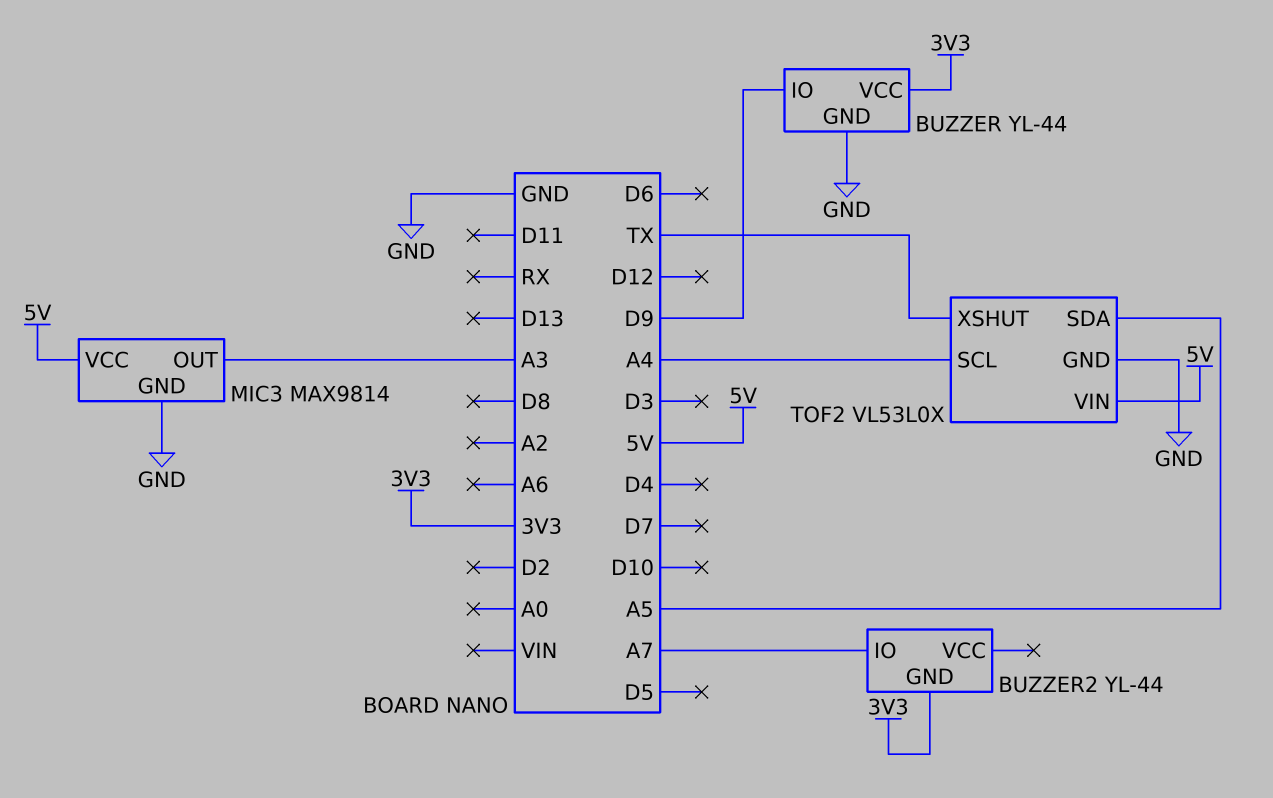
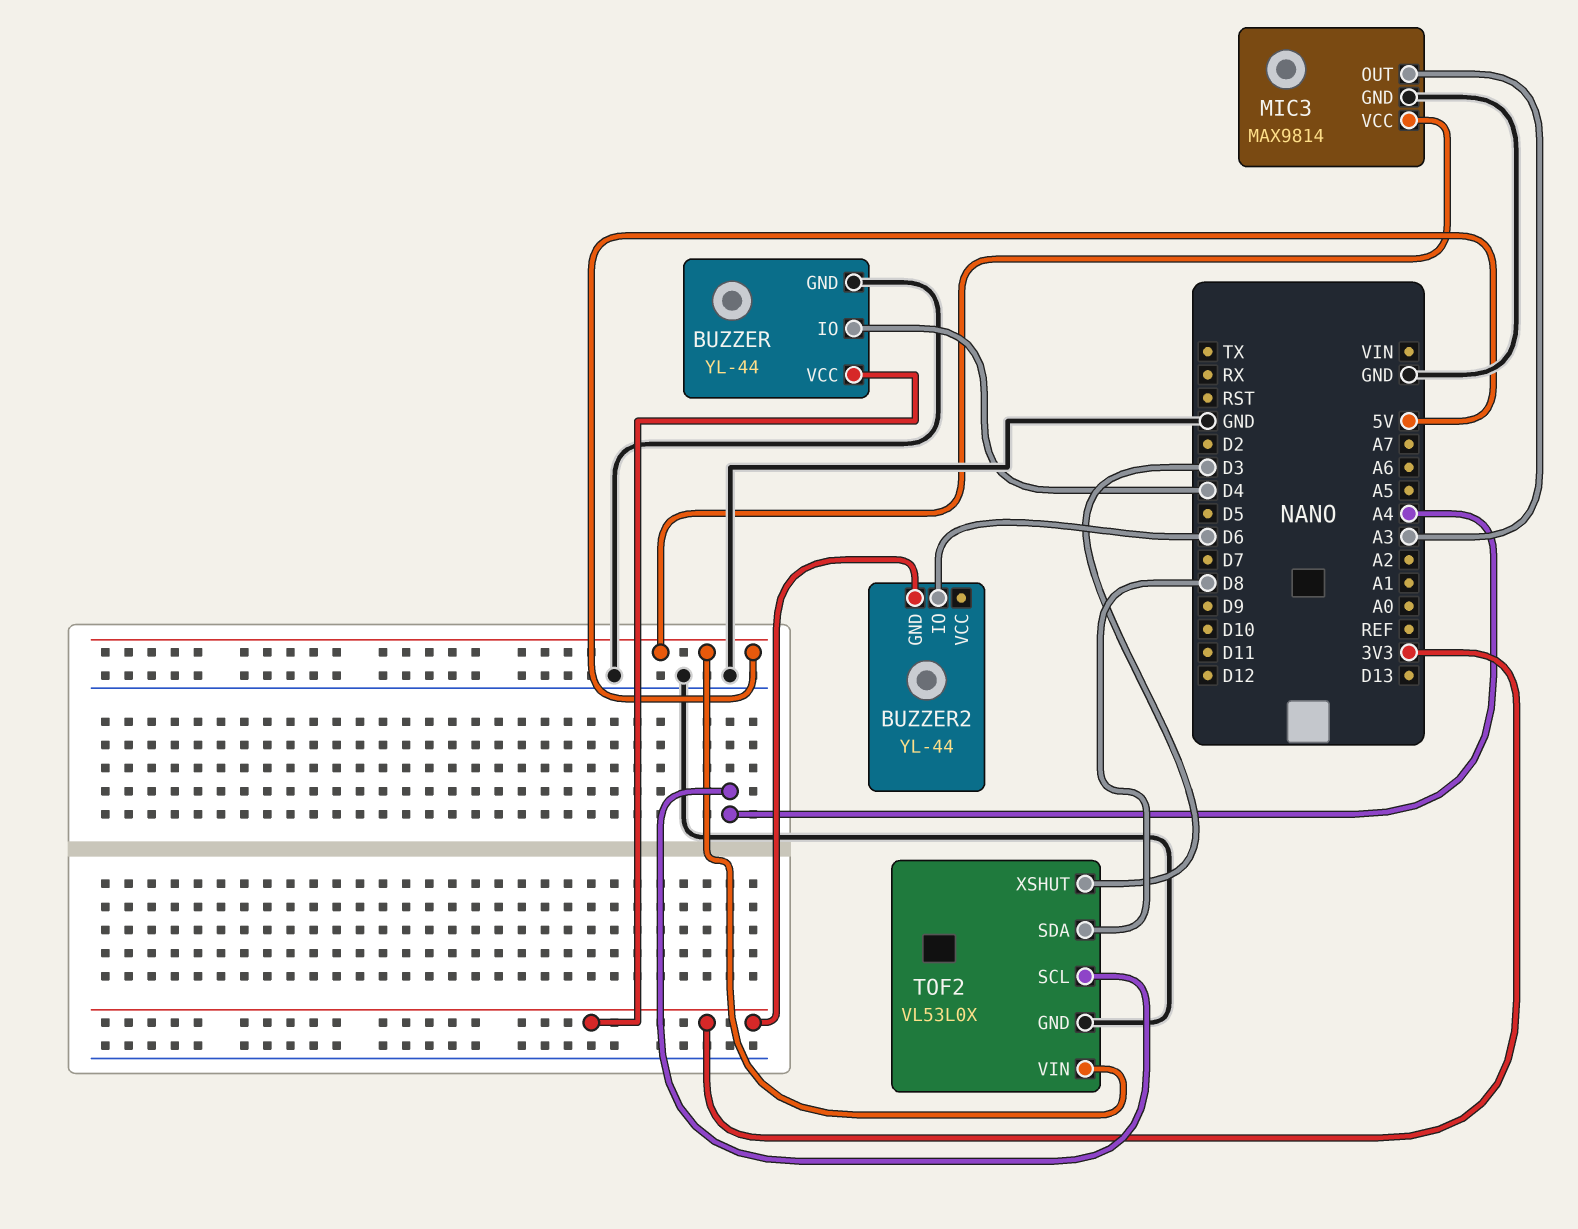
BUZZER pin IO: D9 -> D4
BUZZER2 pin IO: A7 -> D6
TOF2 pin SDA: A5 -> D8
TOF2 pin XSHUT: TX -> D3

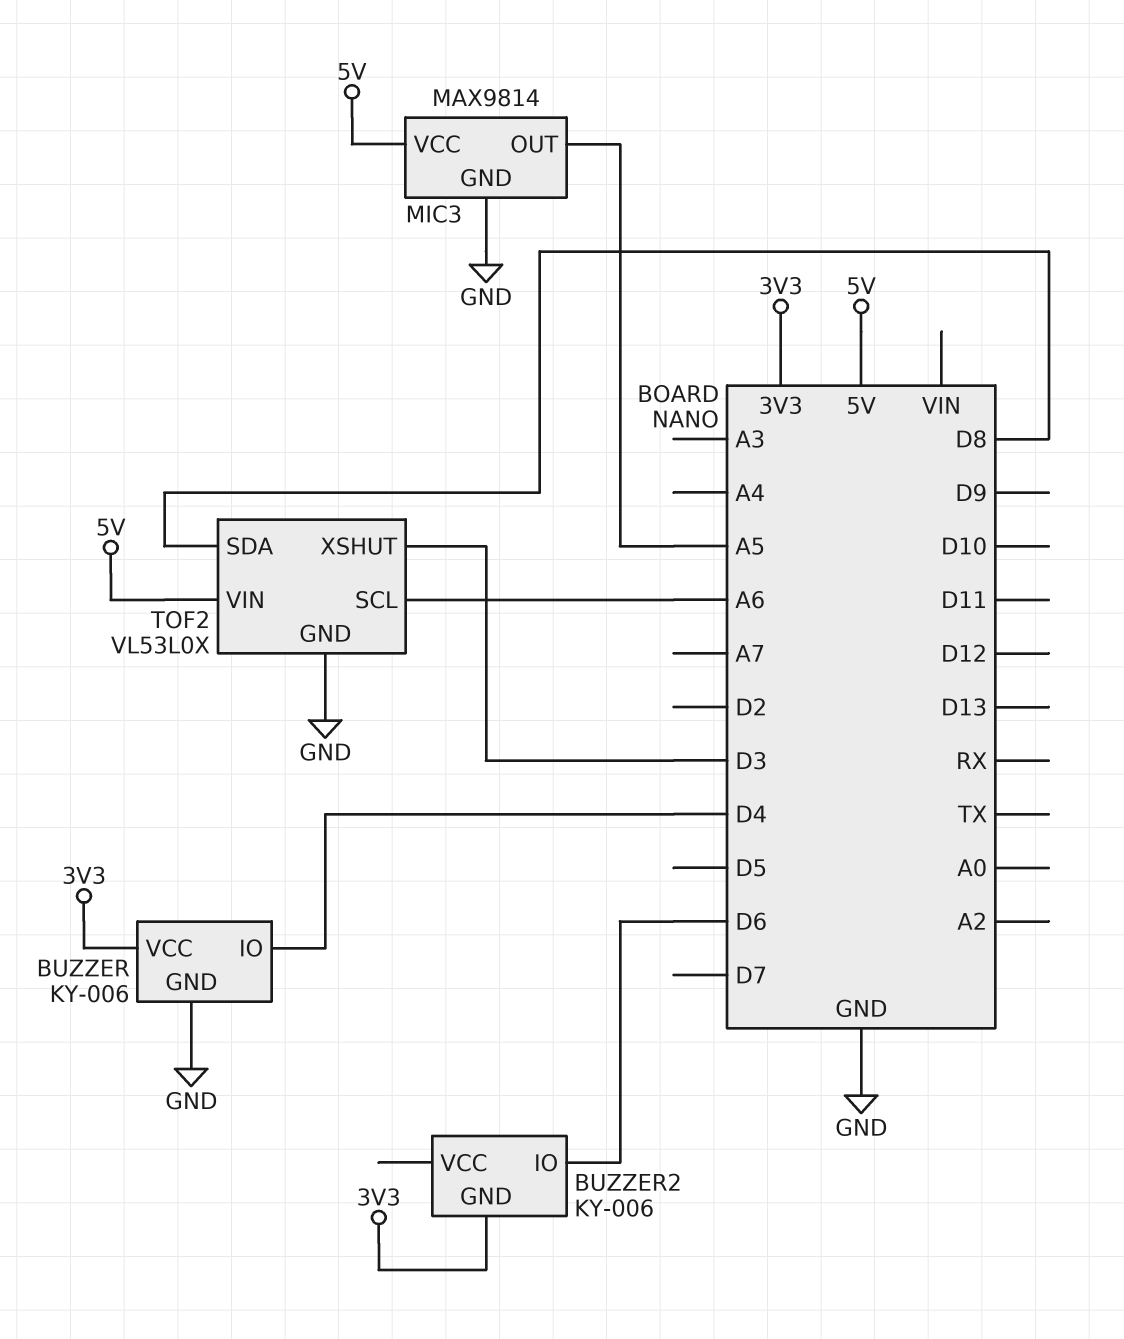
BUZZER: YL-44 -> KY-006
BUZZER2: YL-44 -> KY-006
MIC3 pin OUT: A3 -> A5
TOF2 pin SCL: A4 -> A6

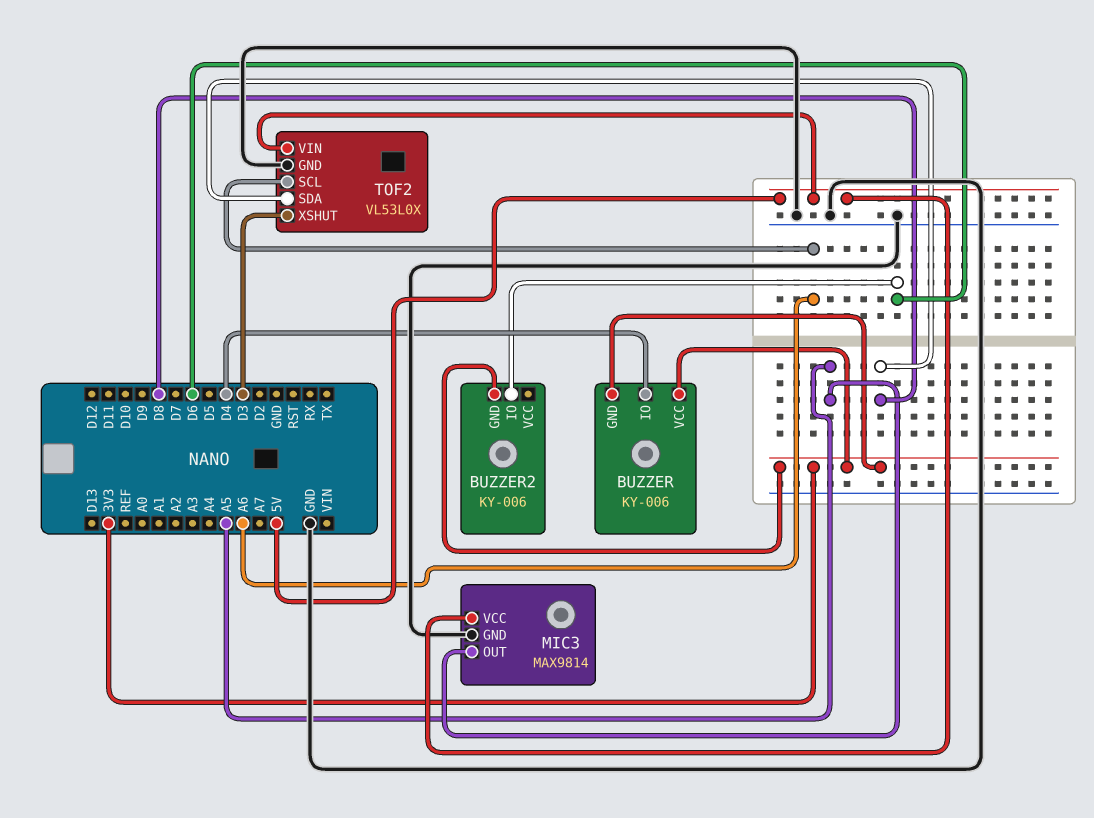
BUZZER pin GND: GND -> 3V3

